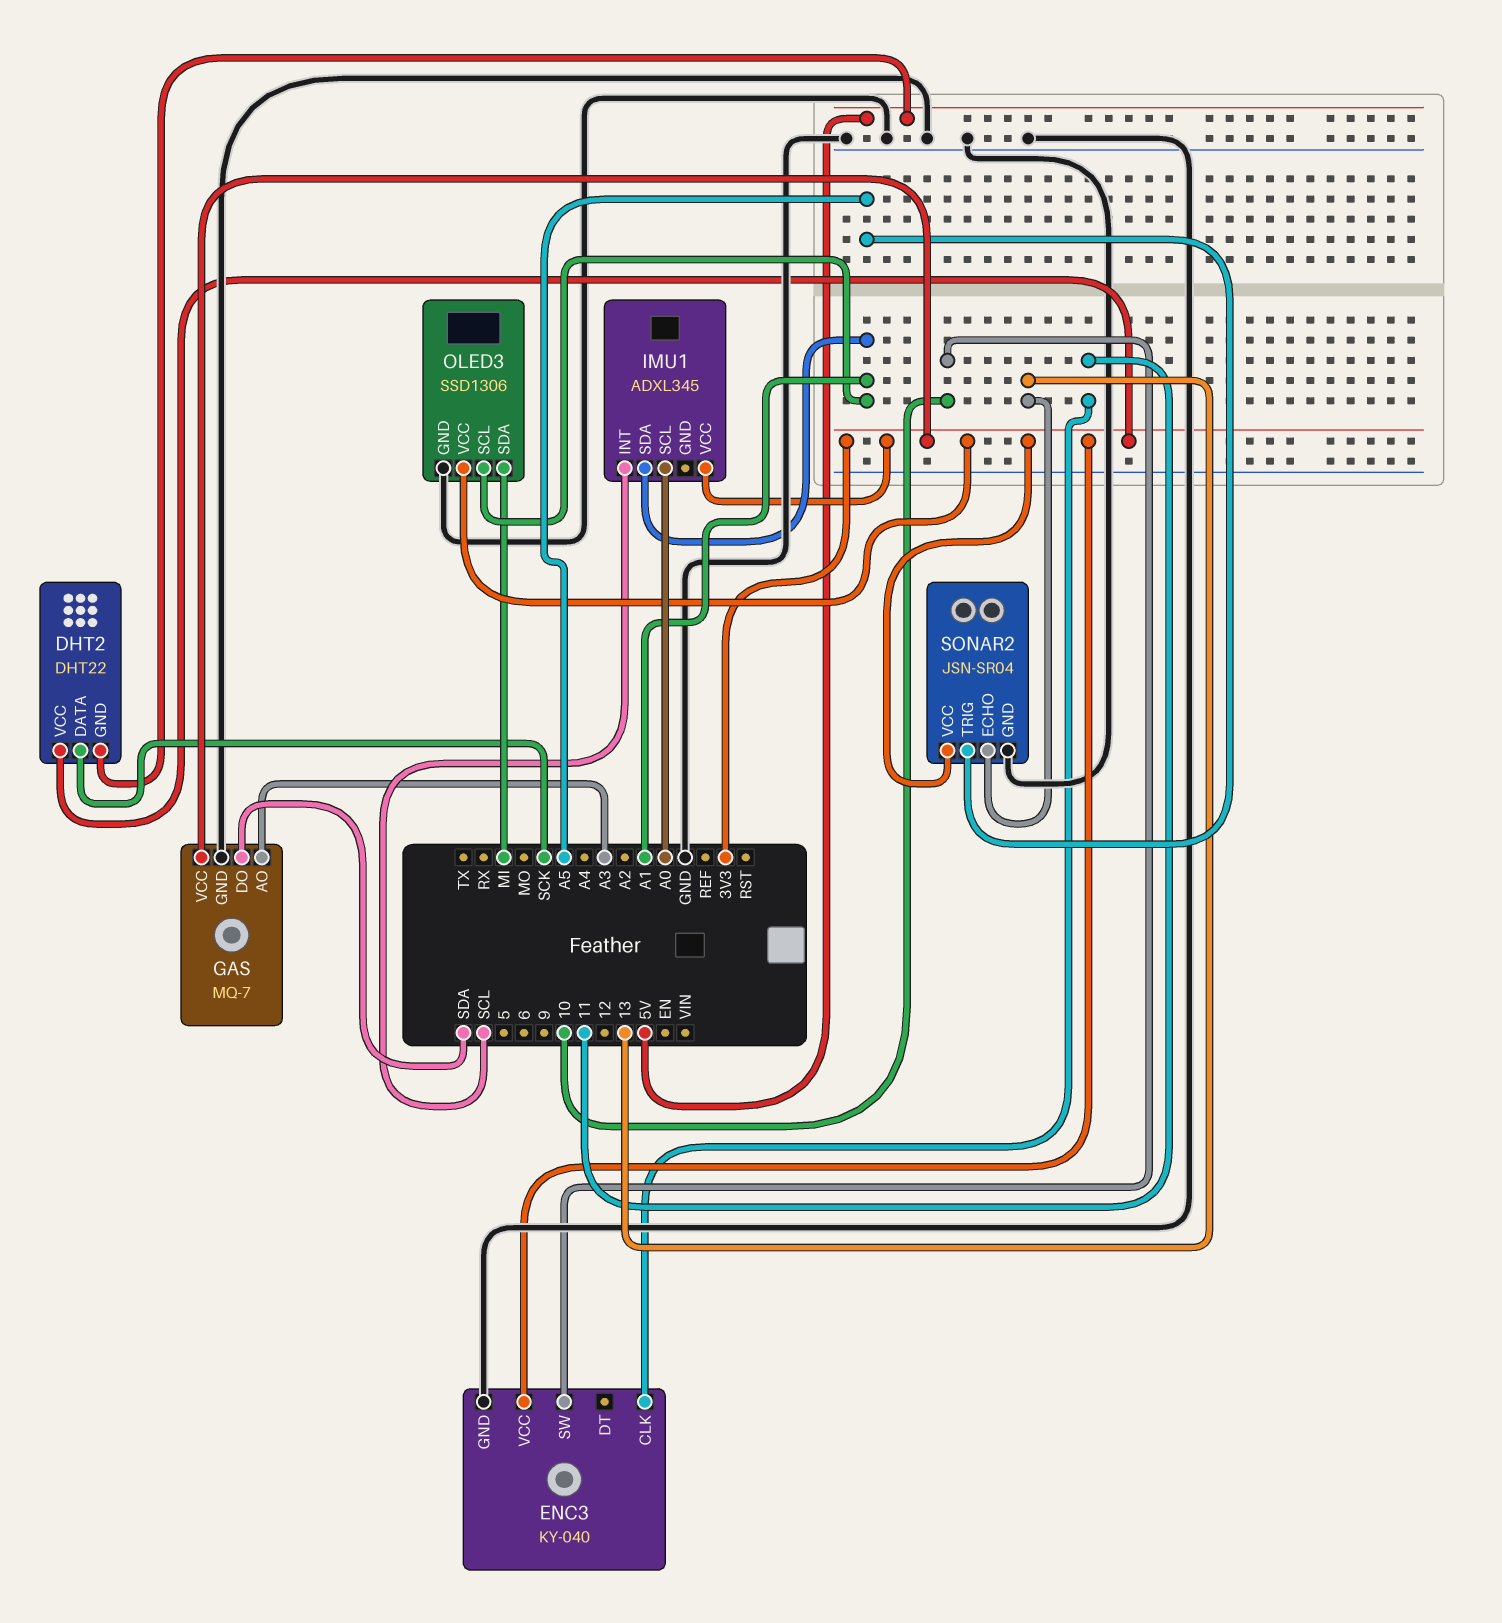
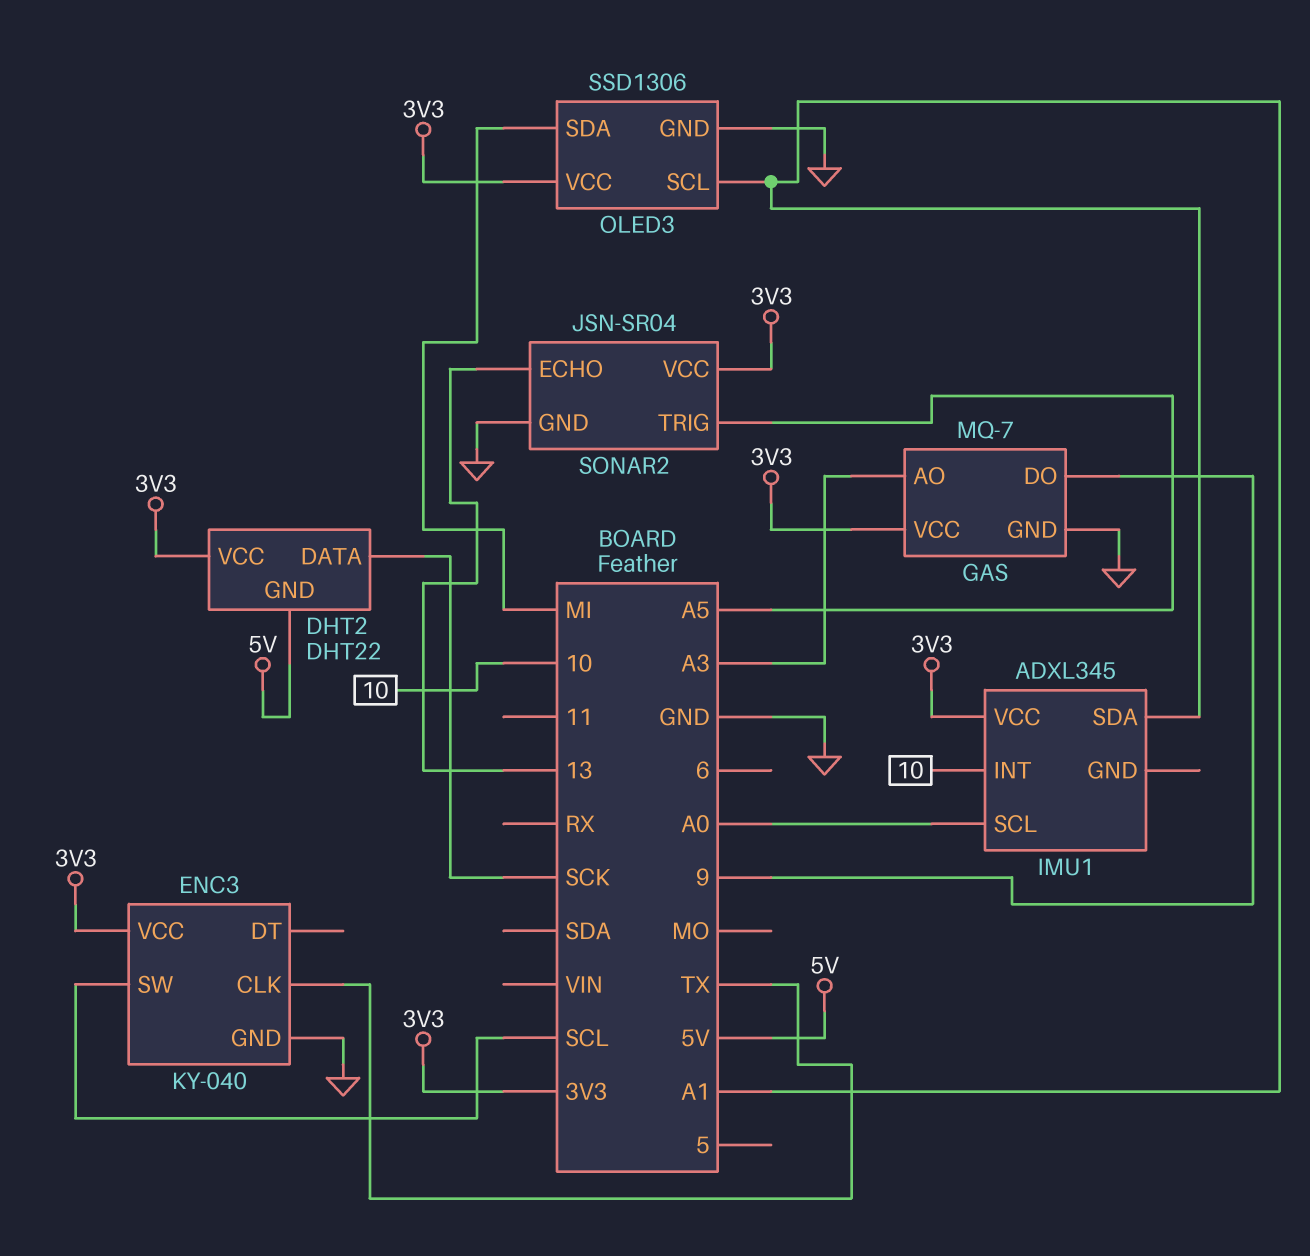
ENC3 pin CLK: 11 -> TX
ENC3 pin SW: 10 -> SCL
GAS pin DO: SDA -> 9
IMU1 pin INT: SCL -> 10

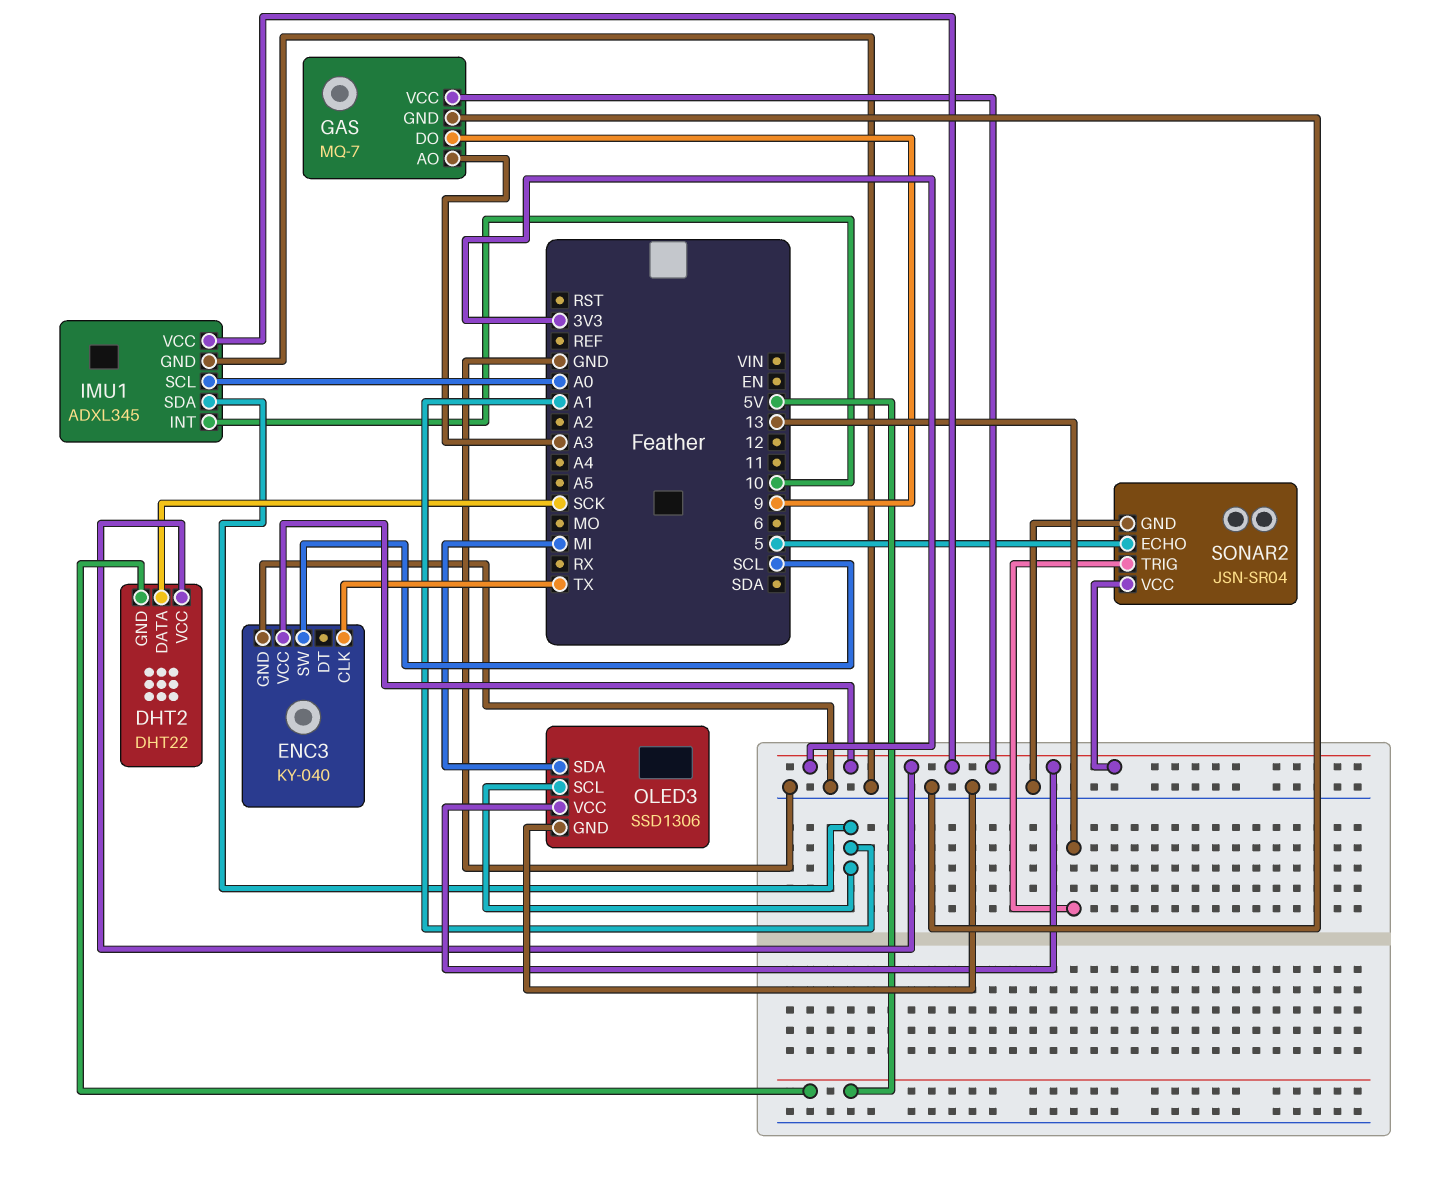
IMU1 pin GND: none -> GND
SONAR2 pin ECHO: 13 -> 5
SONAR2 pin TRIG: A5 -> 13

